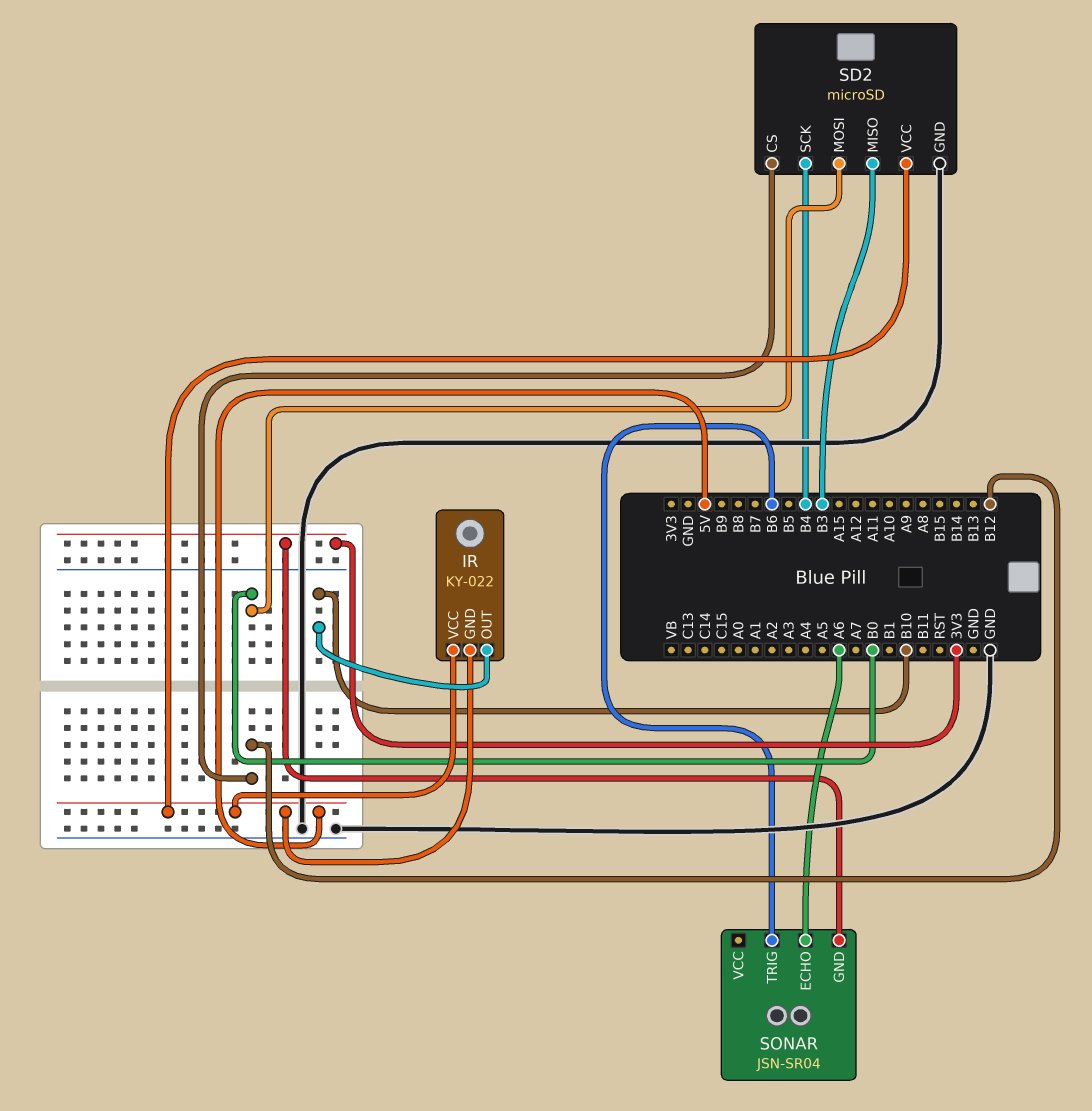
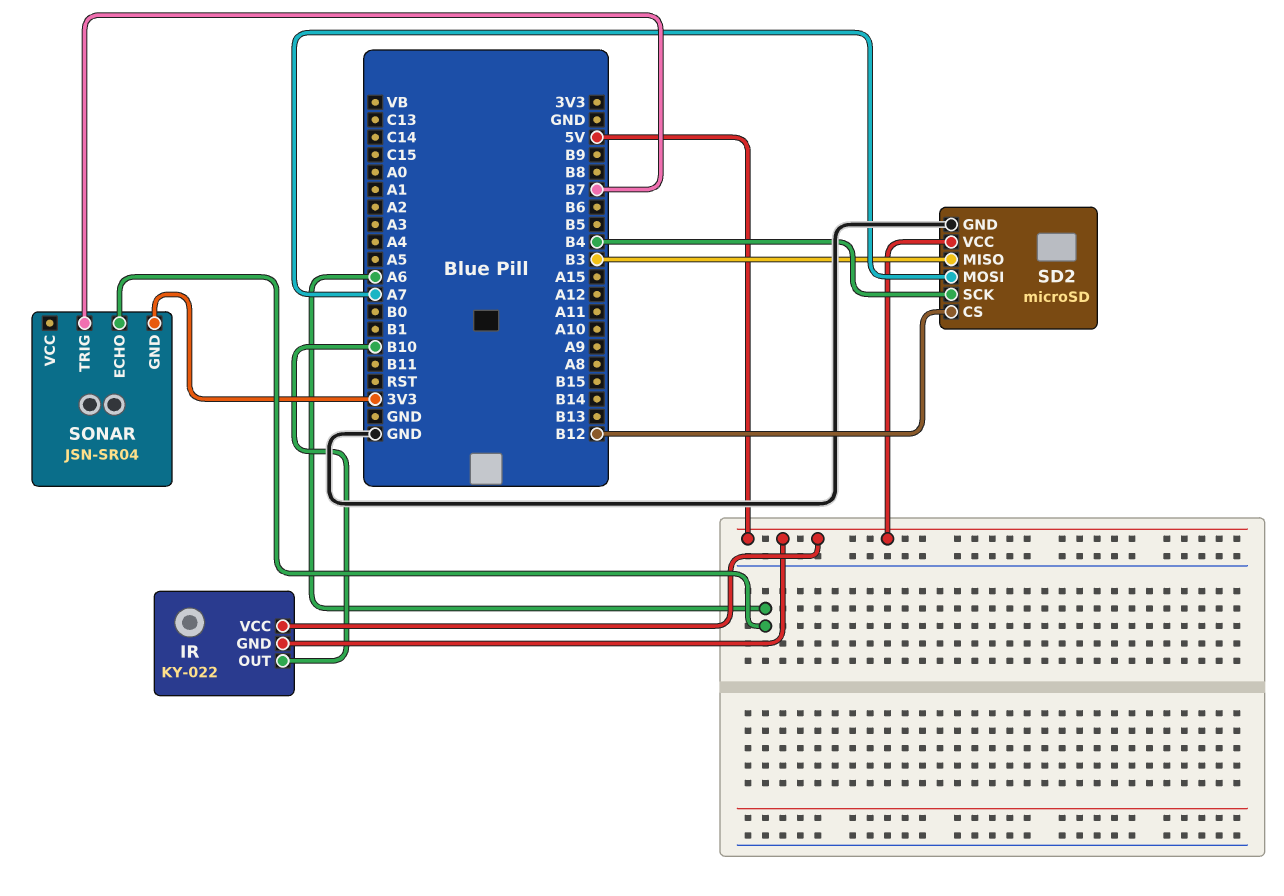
SD2 pin MOSI: B0 -> A7
SONAR pin TRIG: B6 -> B7

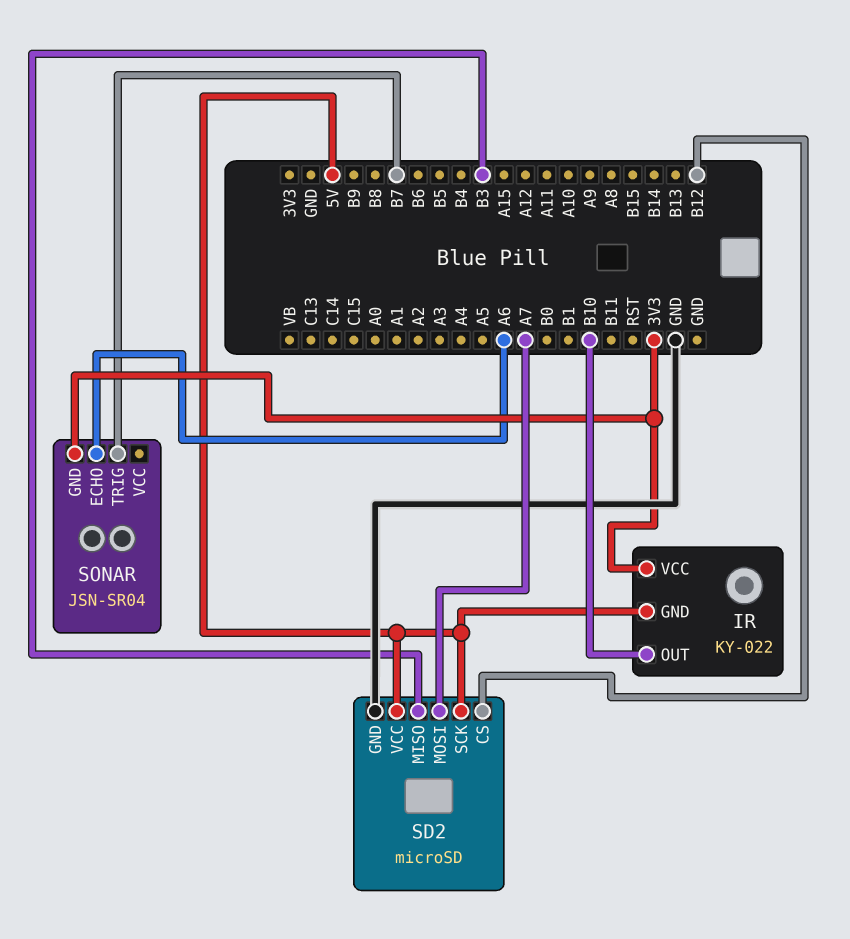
IR pin VCC: 5V -> 3V3
SD2 pin SCK: B4 -> 5V

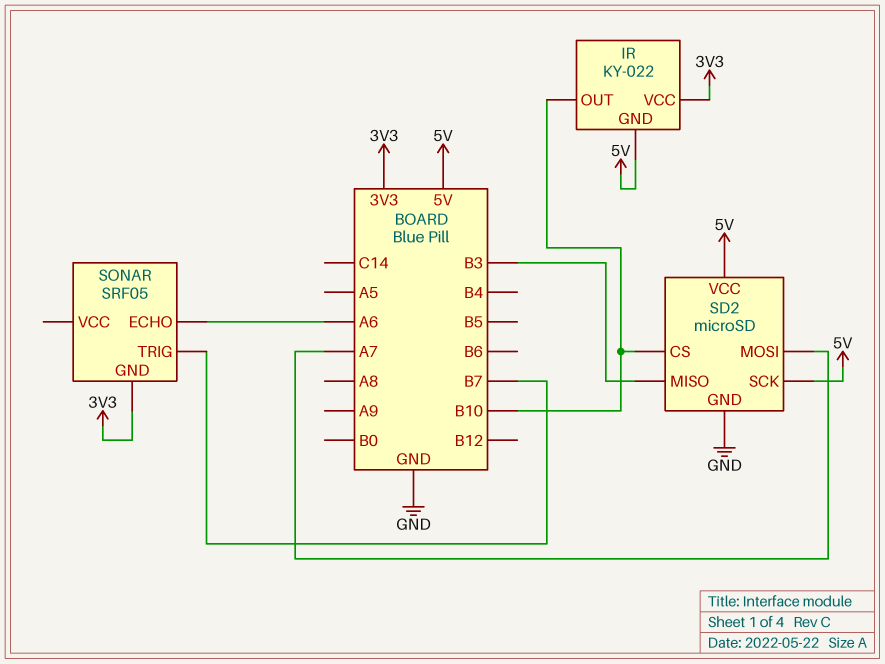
SD2 pin CS: B12 -> B10
SONAR: JSN-SR04 -> SRF05

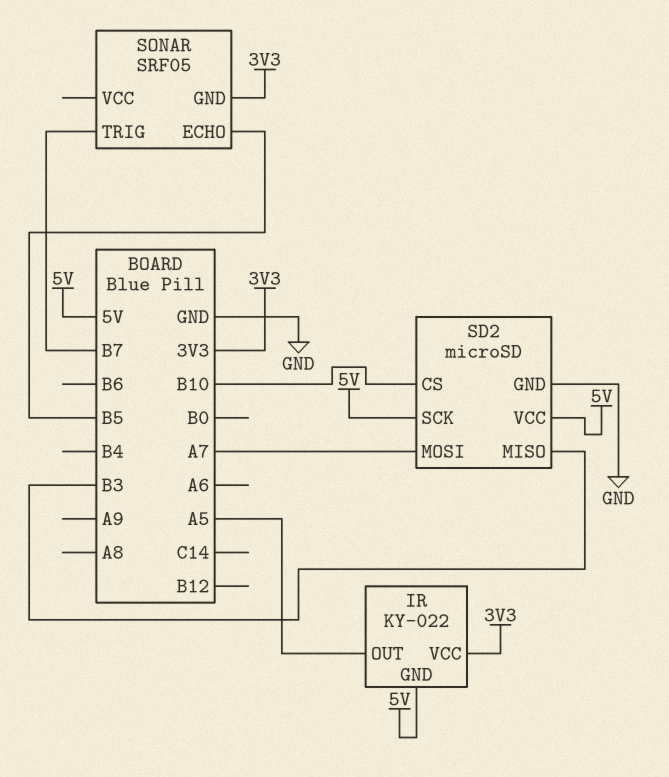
IR pin OUT: B10 -> A5
SONAR pin ECHO: A6 -> B5

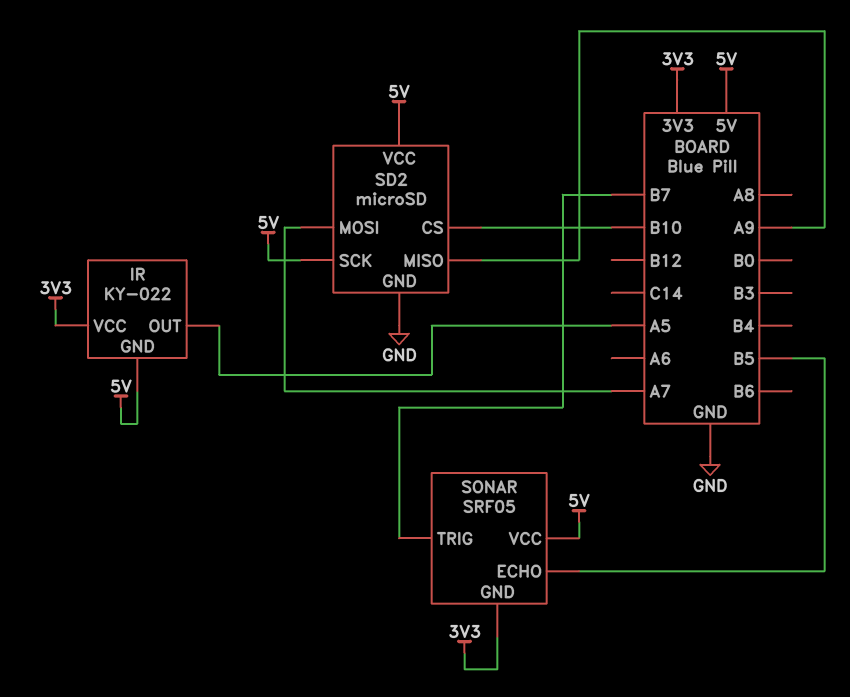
SD2 pin MISO: B3 -> A9
SONAR pin VCC: none -> 5V

